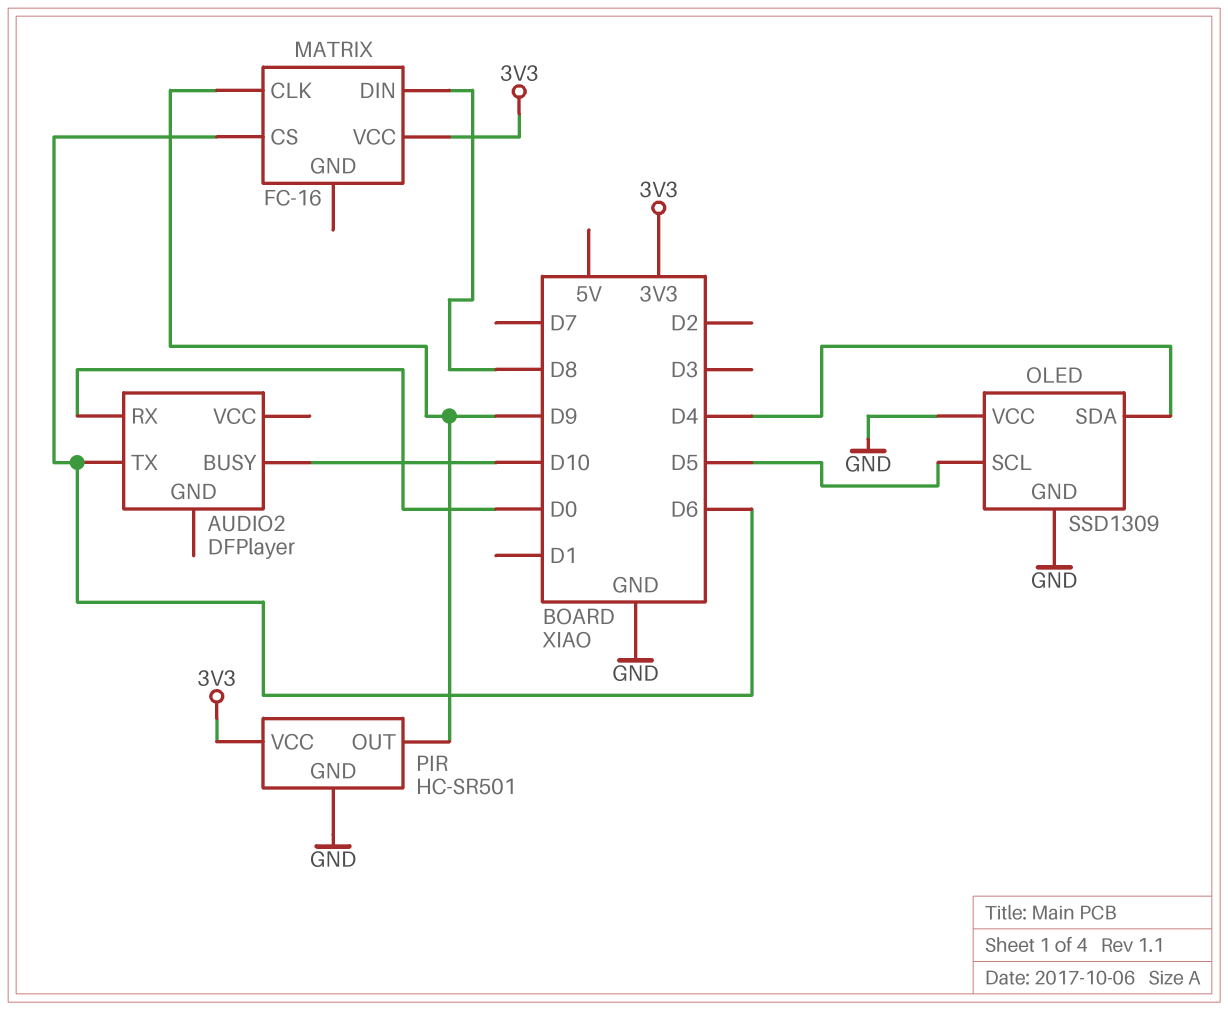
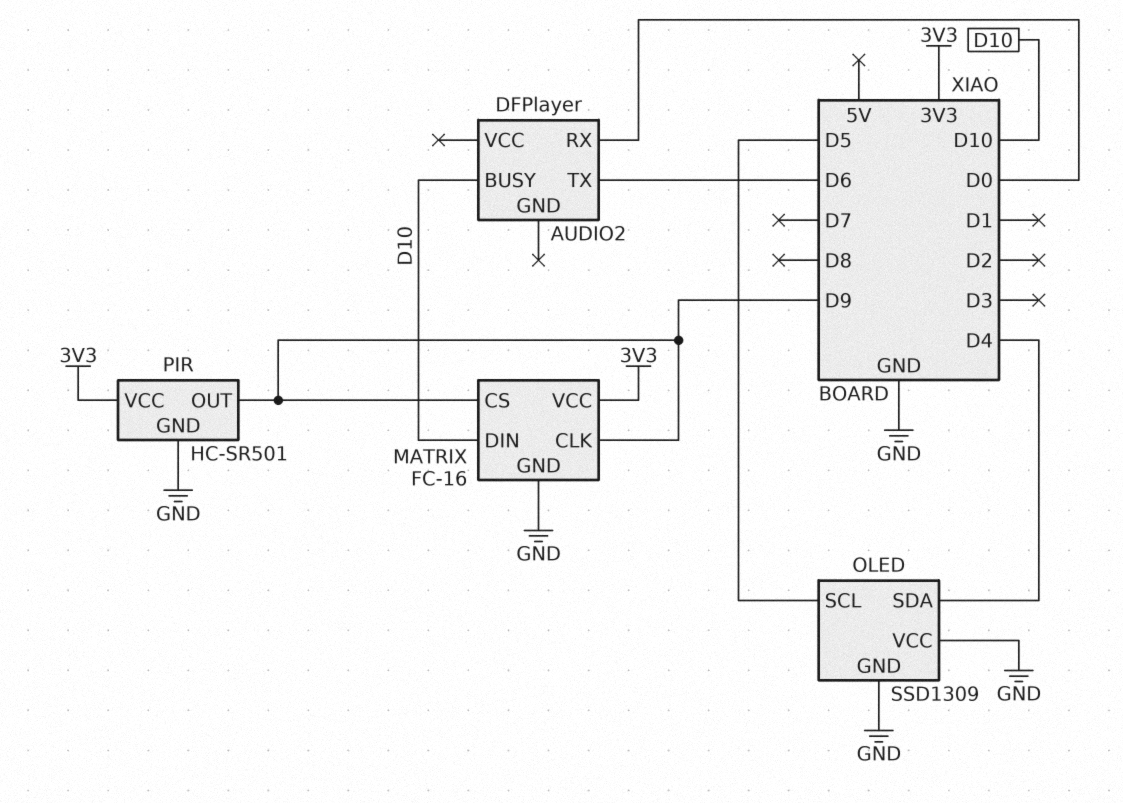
MATRIX pin CS: D6 -> D9
MATRIX pin DIN: D8 -> D10
MATRIX pin GND: none -> GND

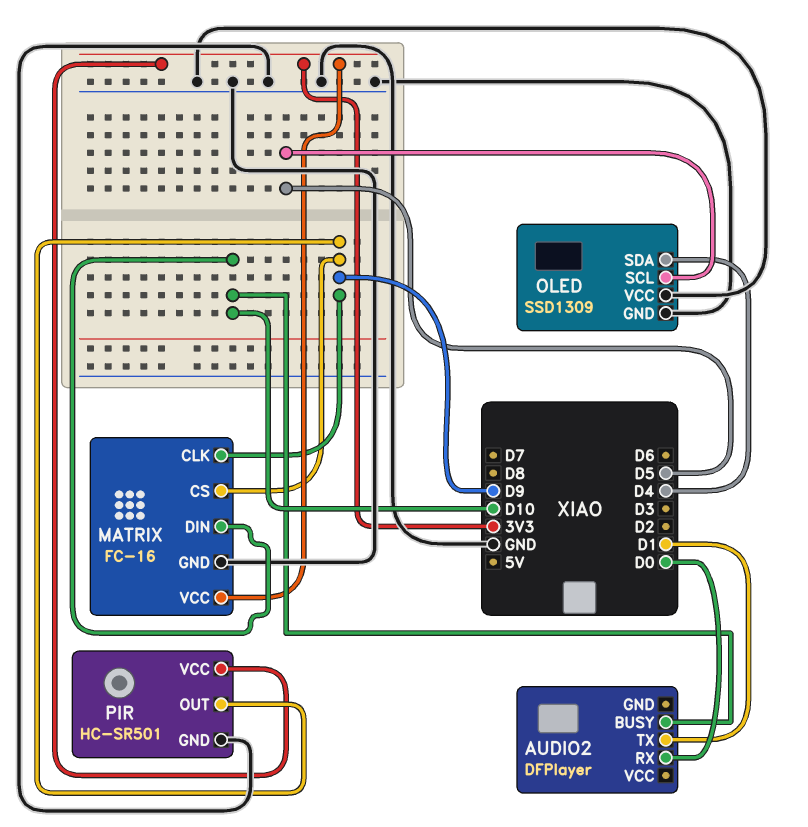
AUDIO2 pin TX: D6 -> D1

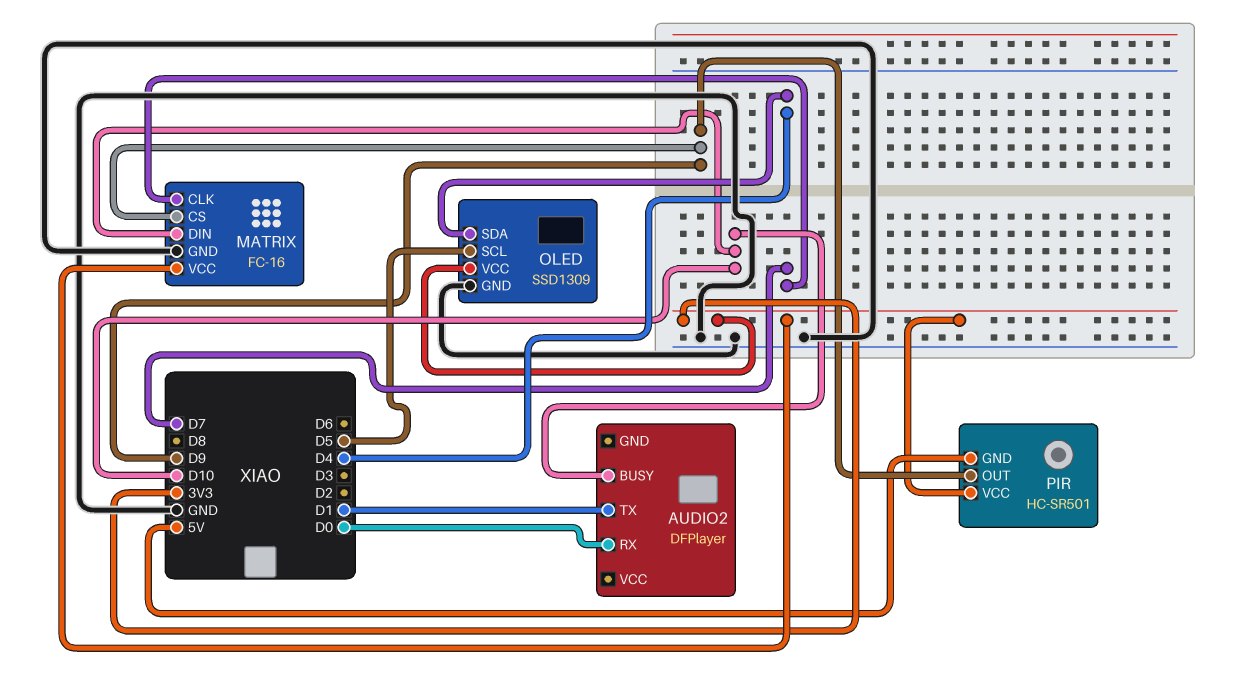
MATRIX pin CLK: D9 -> D7
OLED pin VCC: GND -> 3V3
PIR pin GND: GND -> 5V

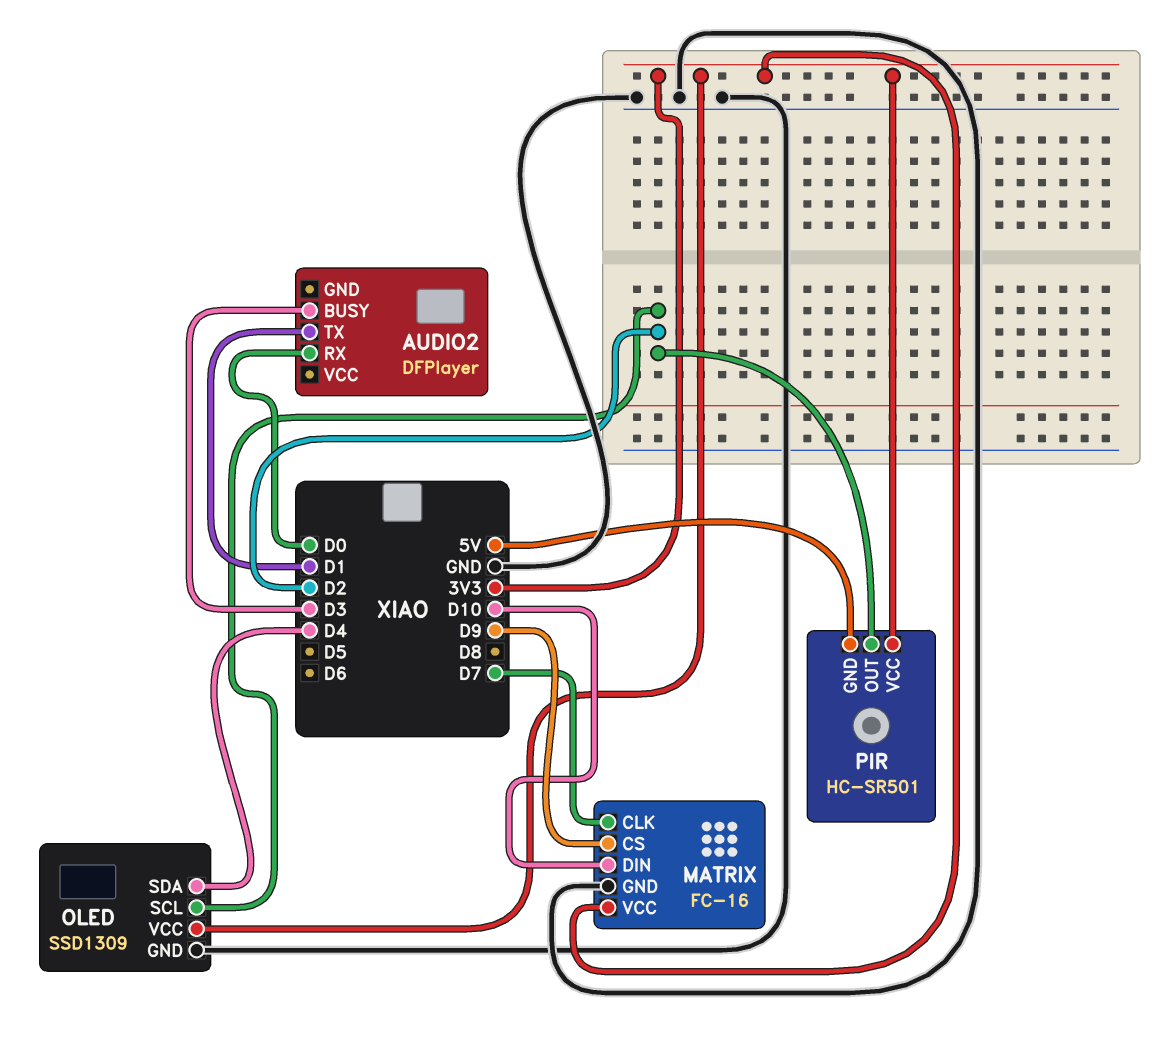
AUDIO2 pin BUSY: D10 -> D3
OLED pin SCL: D5 -> D2
PIR pin OUT: D9 -> D2

